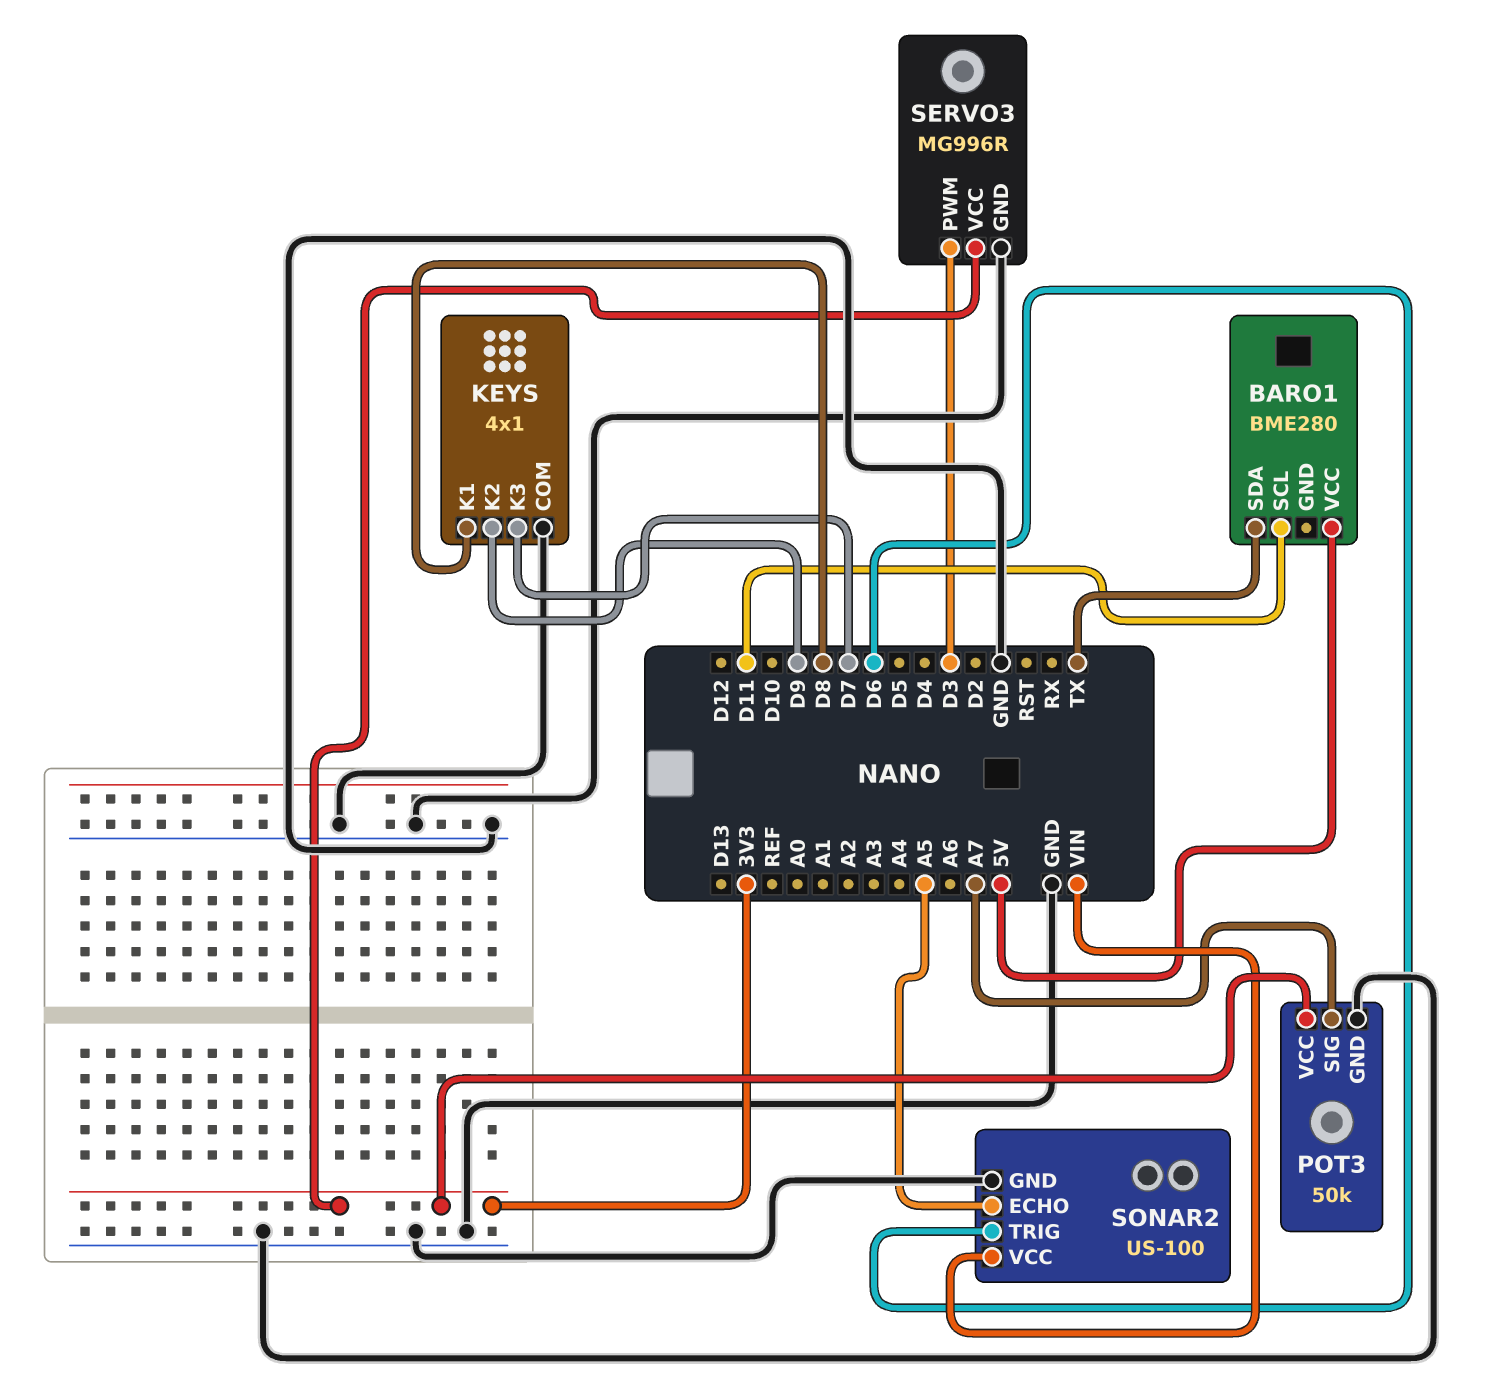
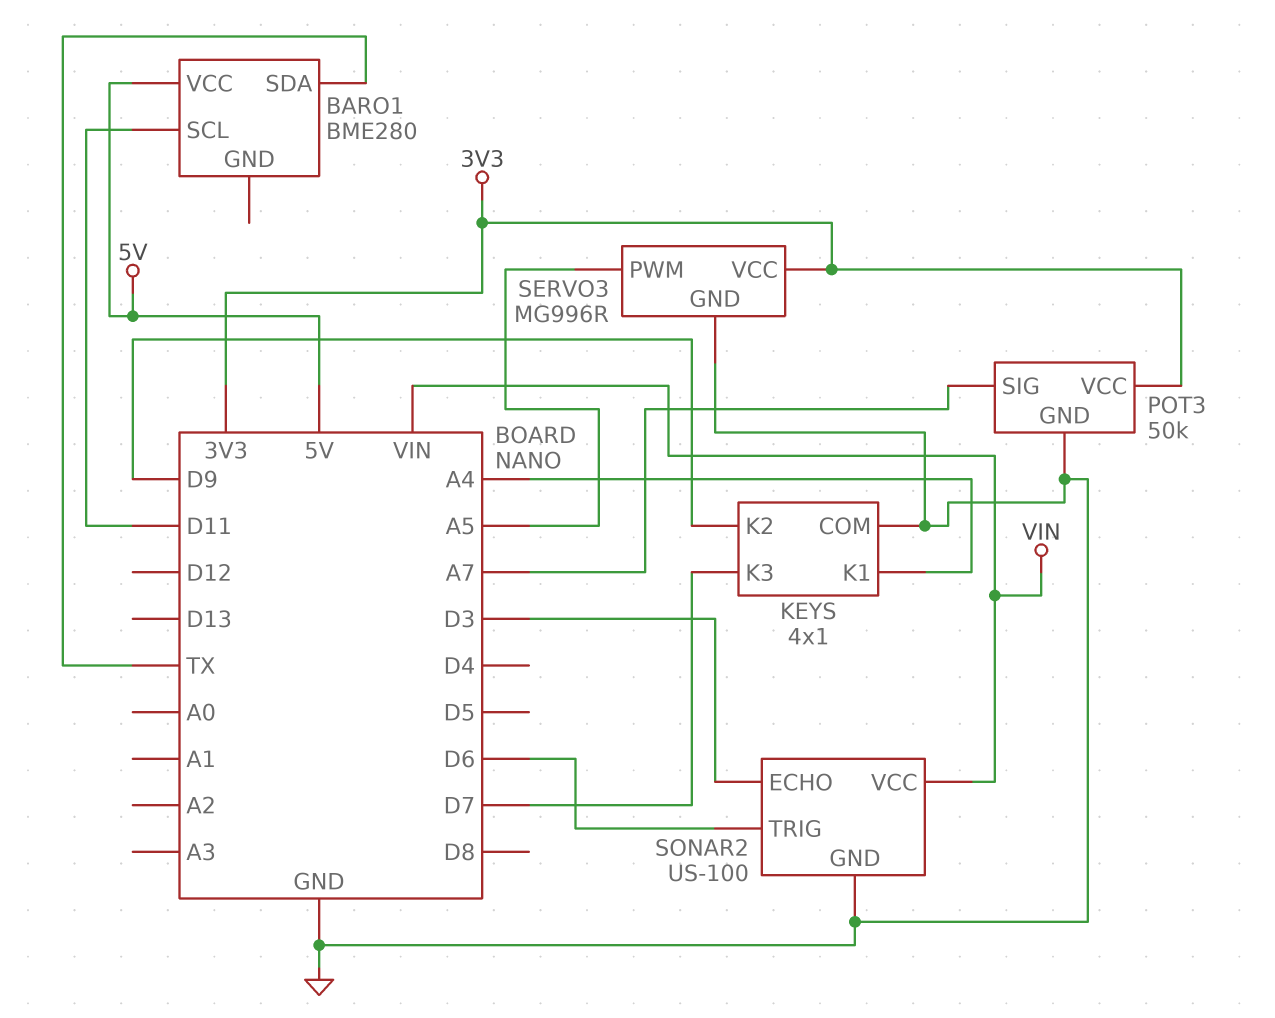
KEYS pin K1: D8 -> A4
SERVO3 pin PWM: D3 -> A5
SONAR2 pin ECHO: A5 -> D3

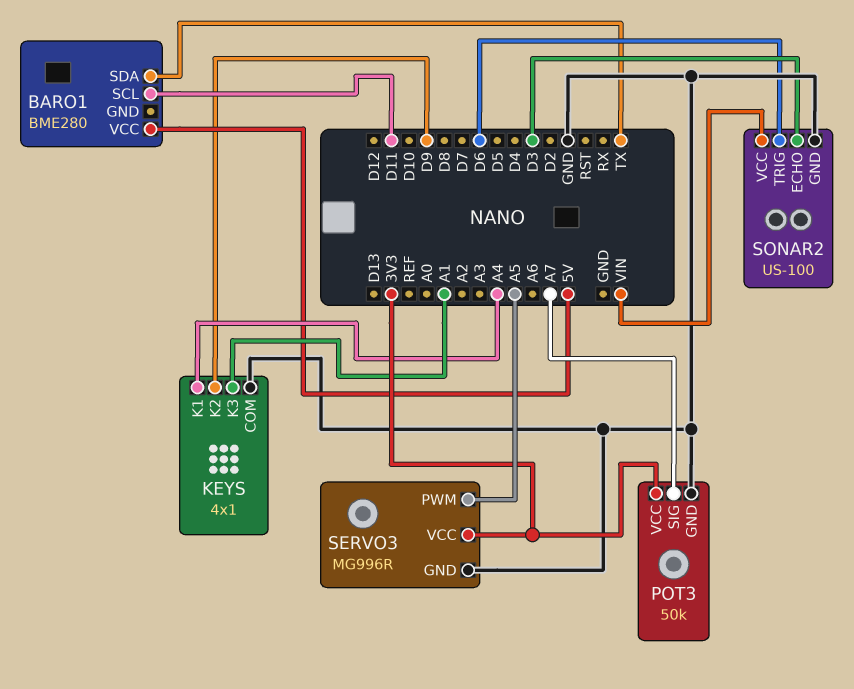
KEYS pin K3: D7 -> A1

